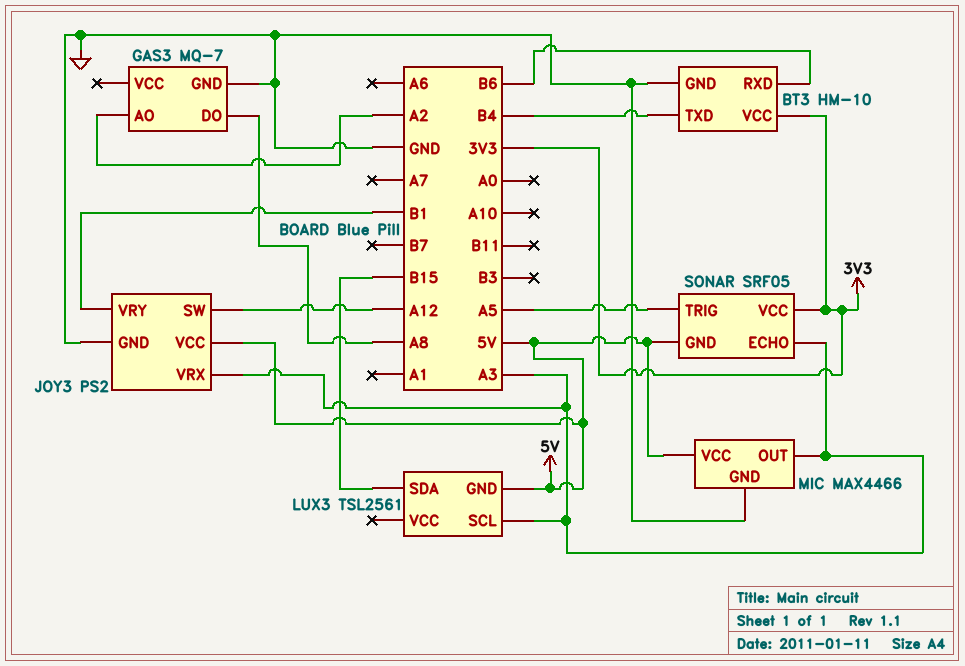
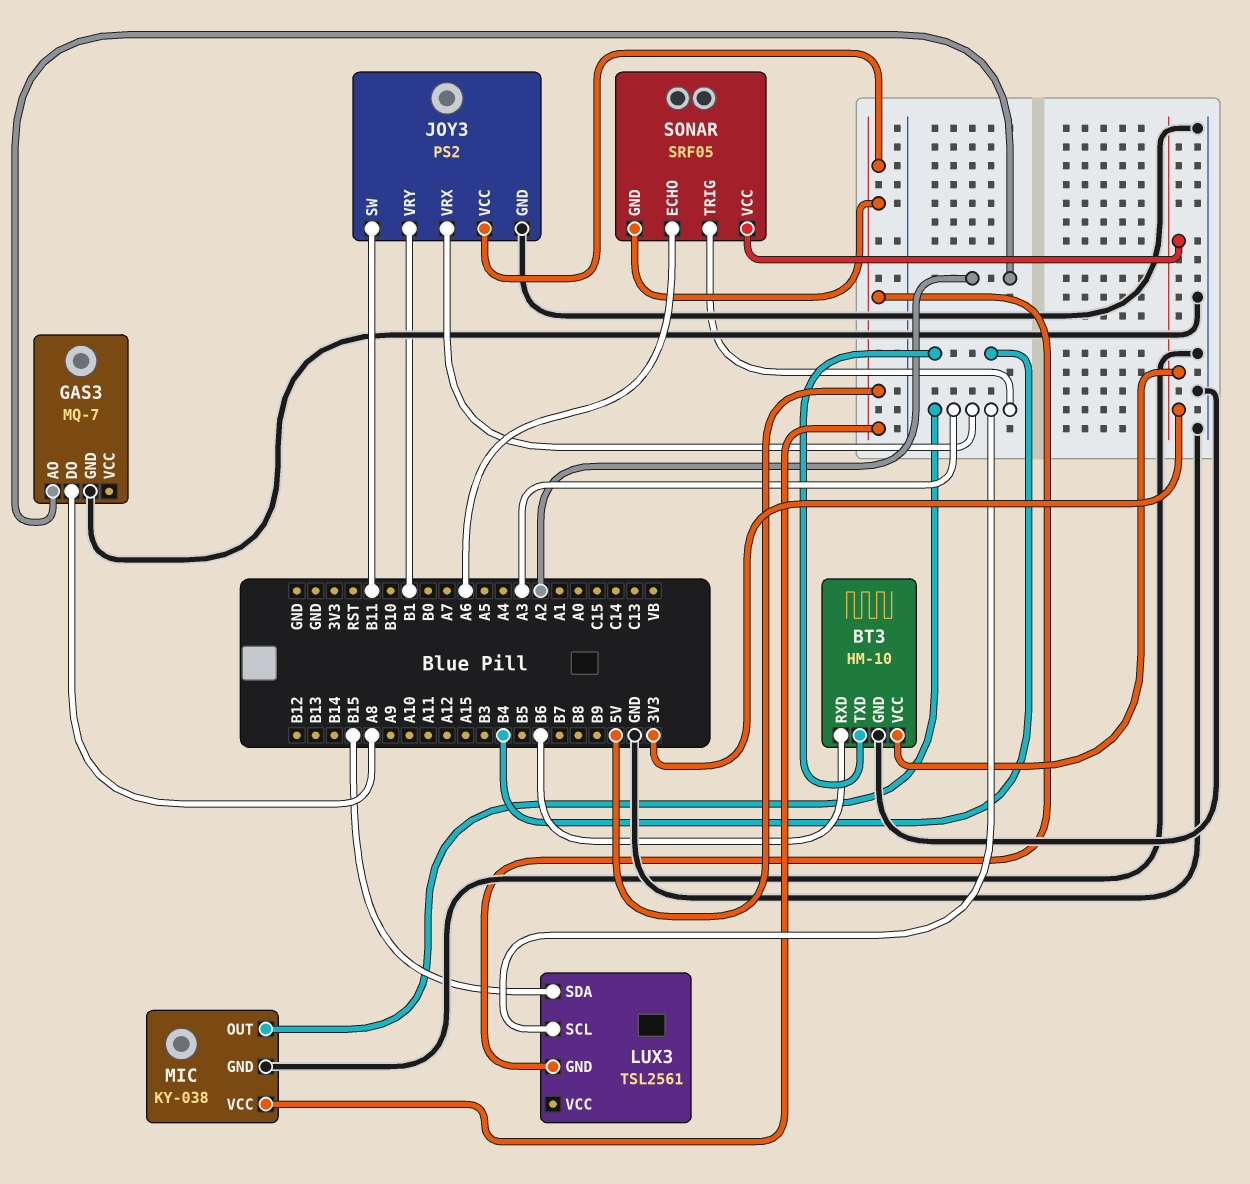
JOY3 pin SW: A12 -> B11
MIC: MAX4466 -> KY-038
SONAR pin ECHO: A3 -> A6
SONAR pin TRIG: A5 -> A3

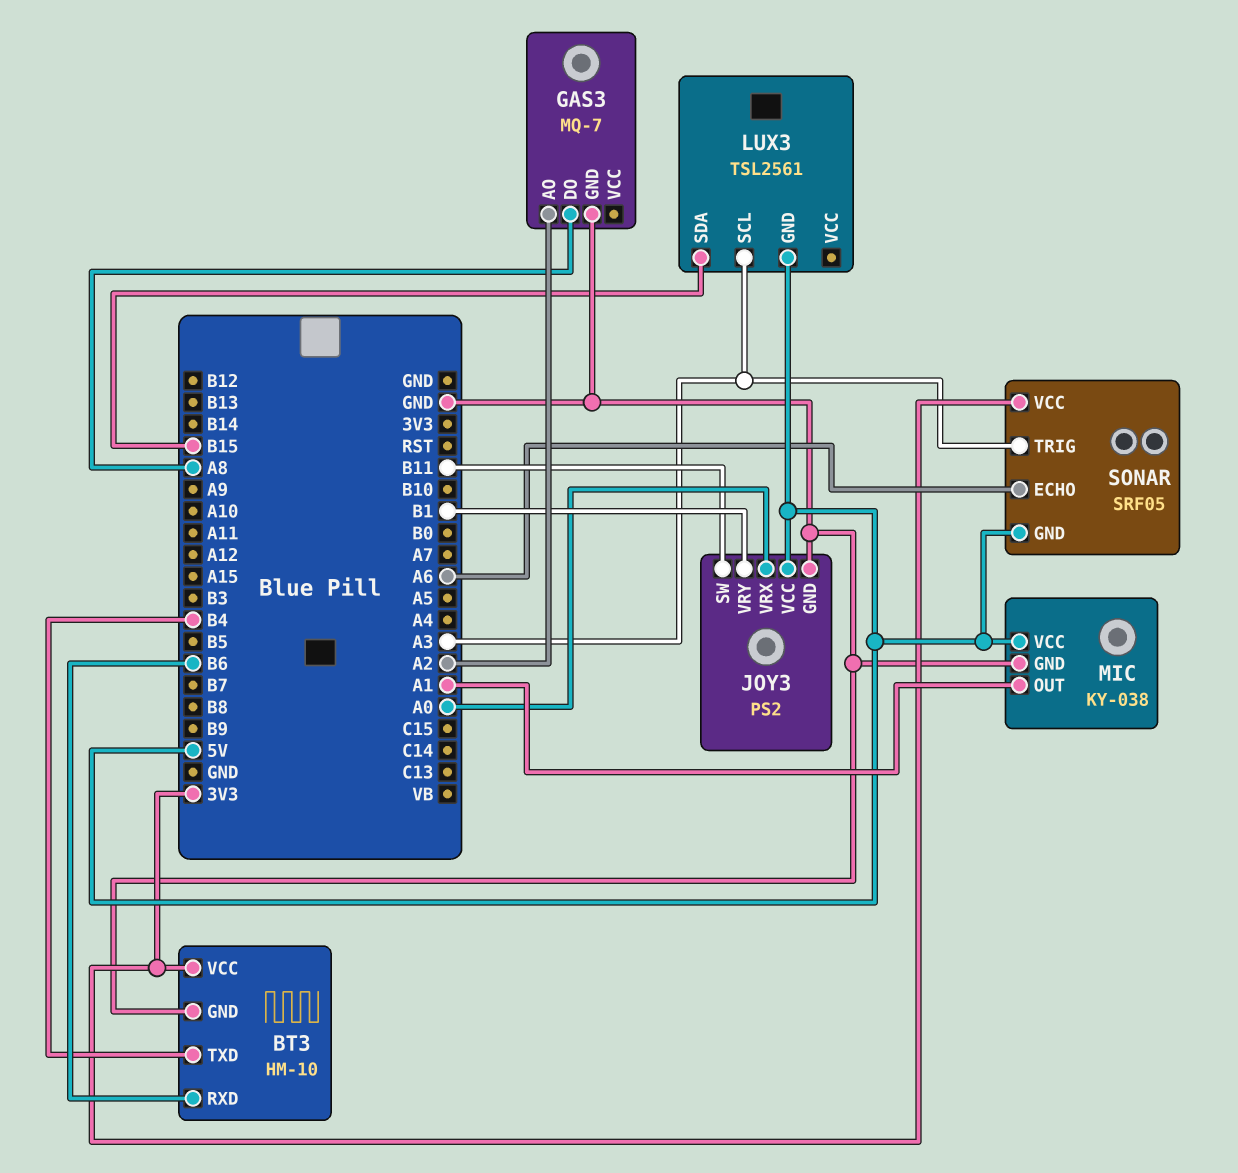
JOY3 pin VRX: A3 -> A0
MIC pin OUT: A3 -> A1

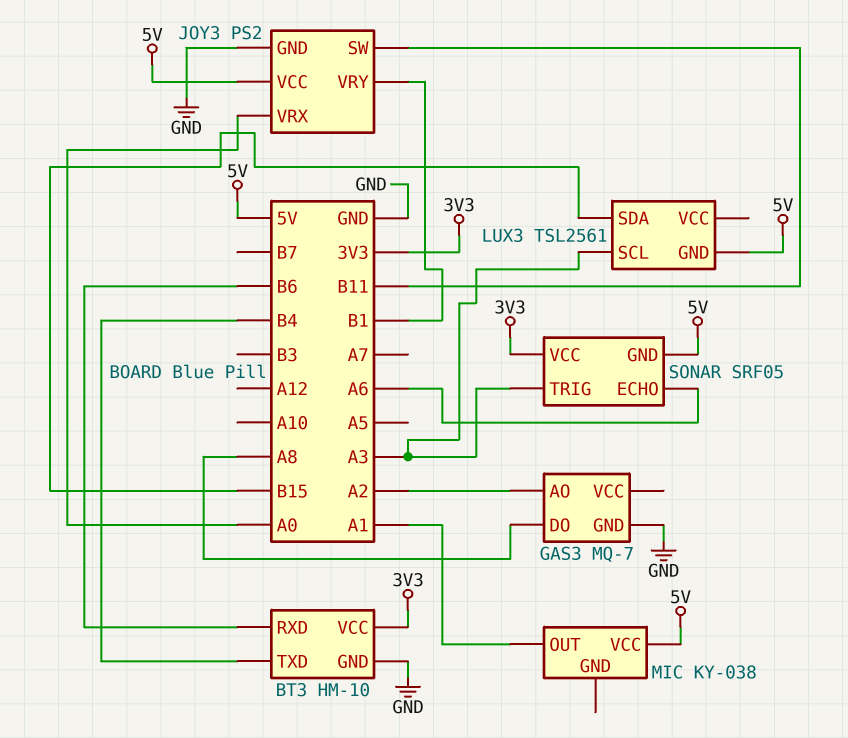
MIC pin GND: GND -> none

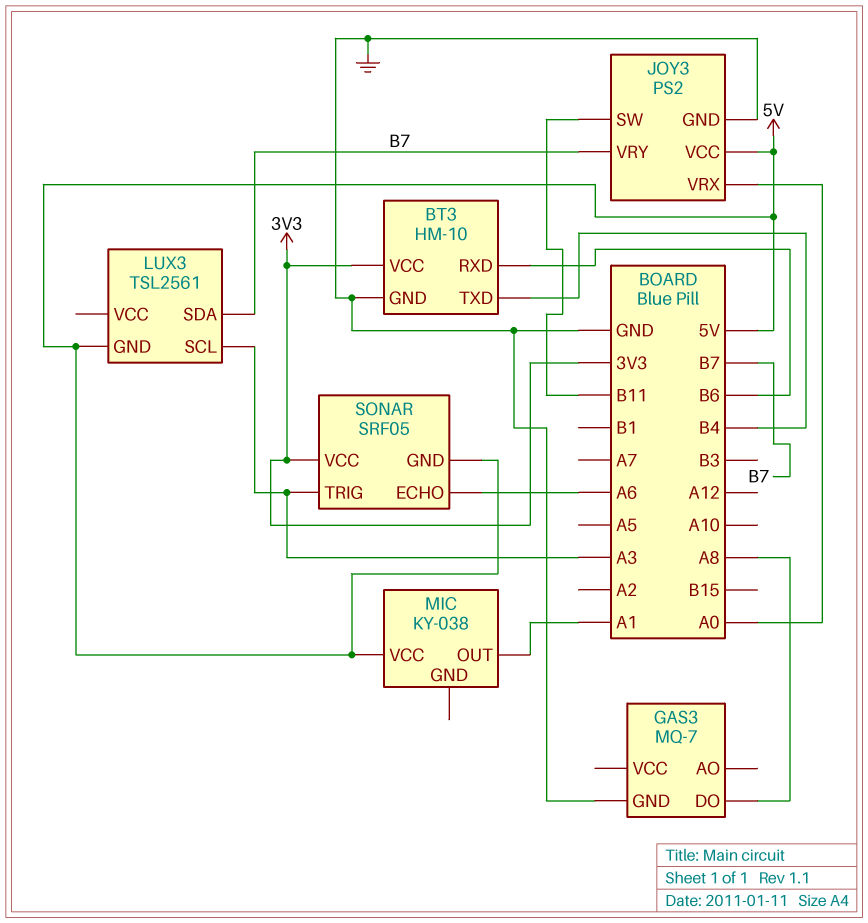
GAS3 pin AO: A2 -> none
JOY3 pin VRY: B1 -> B7
LUX3 pin SDA: B15 -> B7

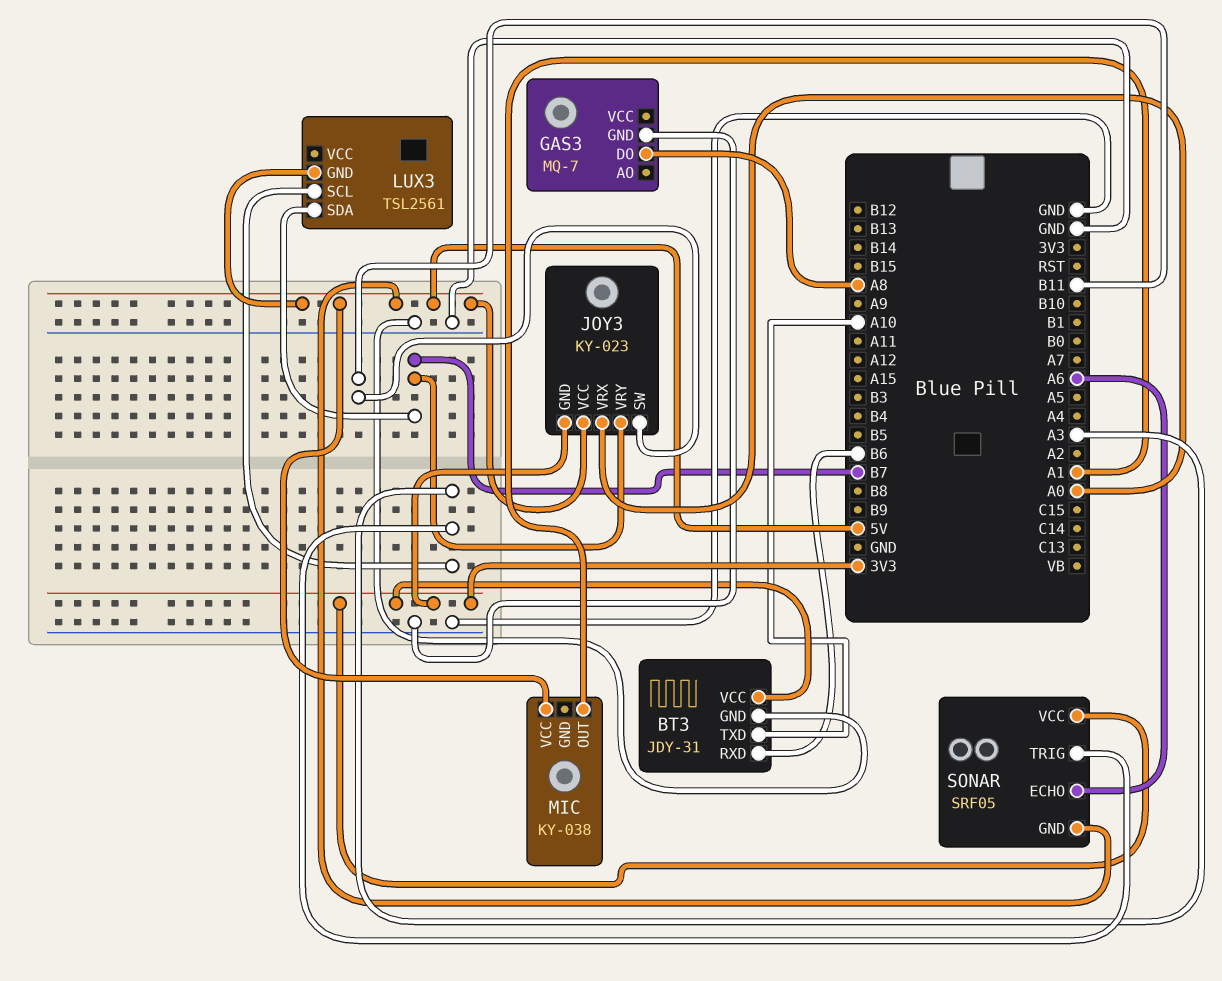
BT3: HM-10 -> JDY-31
BT3 pin TXD: B4 -> A10
JOY3: PS2 -> KY-023
JOY3 pin GND: GND -> 3V3

